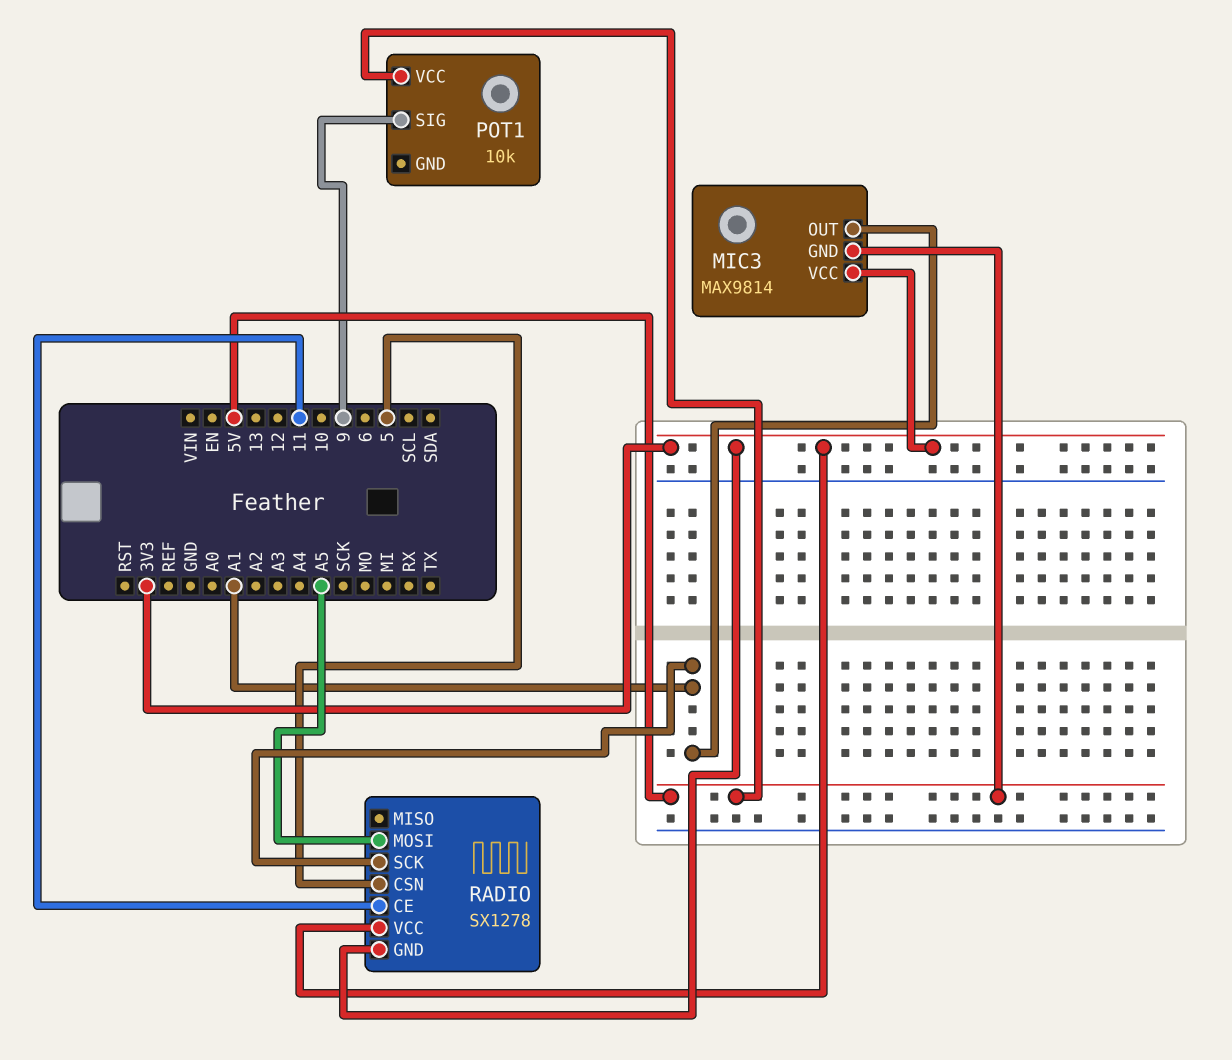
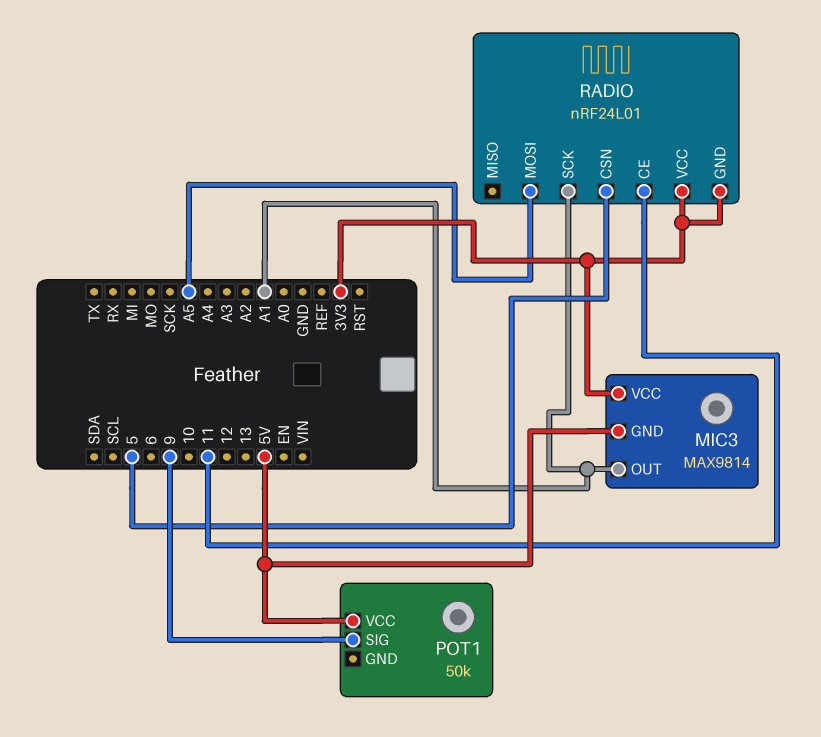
POT1: 10k -> 50k
RADIO: SX1278 -> nRF24L01

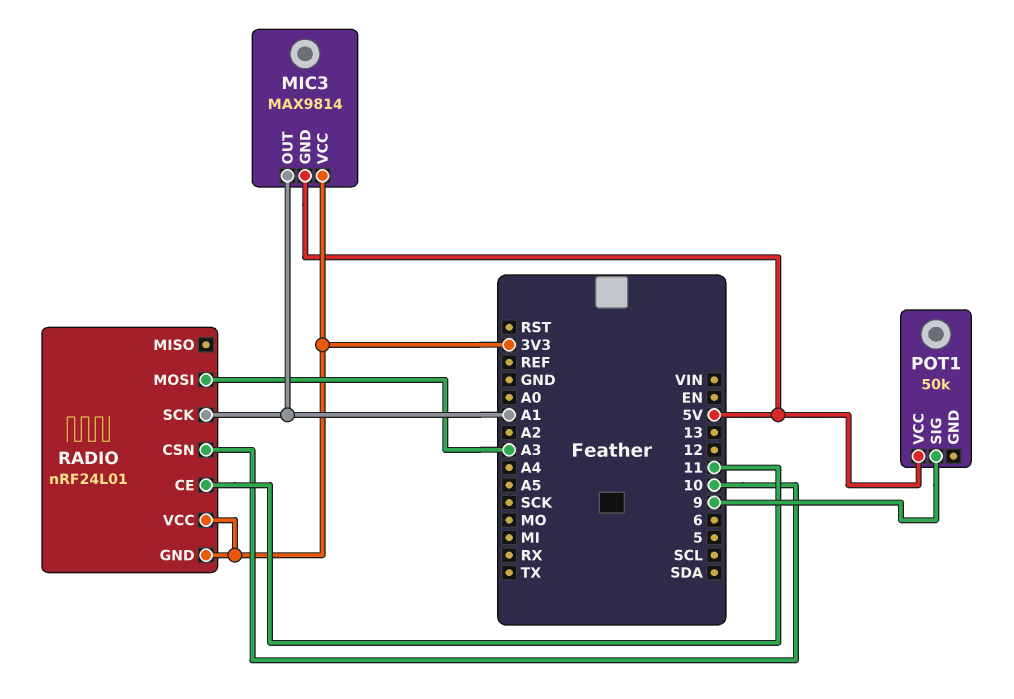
RADIO pin CSN: 5 -> 10
RADIO pin MOSI: A5 -> A3

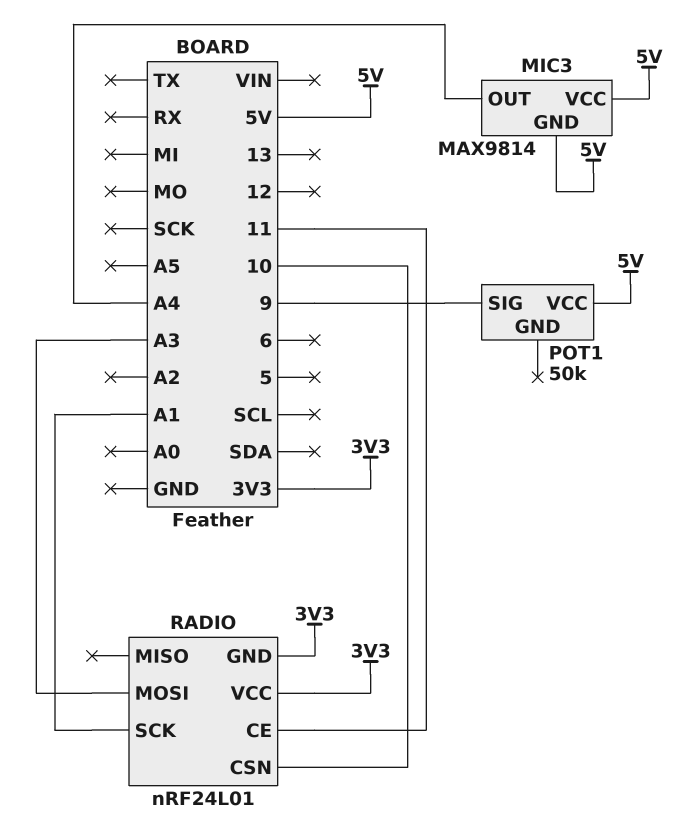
MIC3 pin OUT: A1 -> A4
MIC3 pin VCC: 3V3 -> 5V

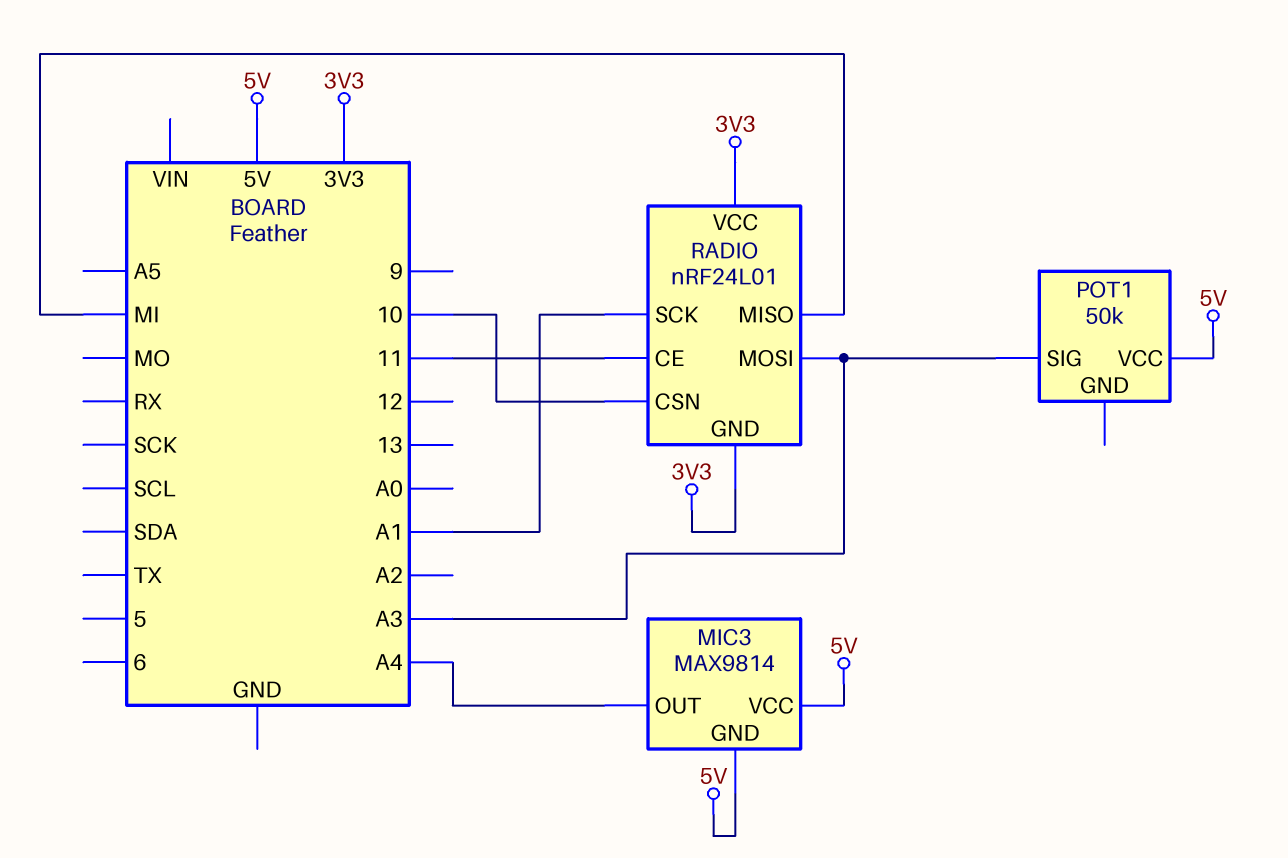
POT1 pin SIG: 9 -> A3
RADIO pin MISO: none -> MI

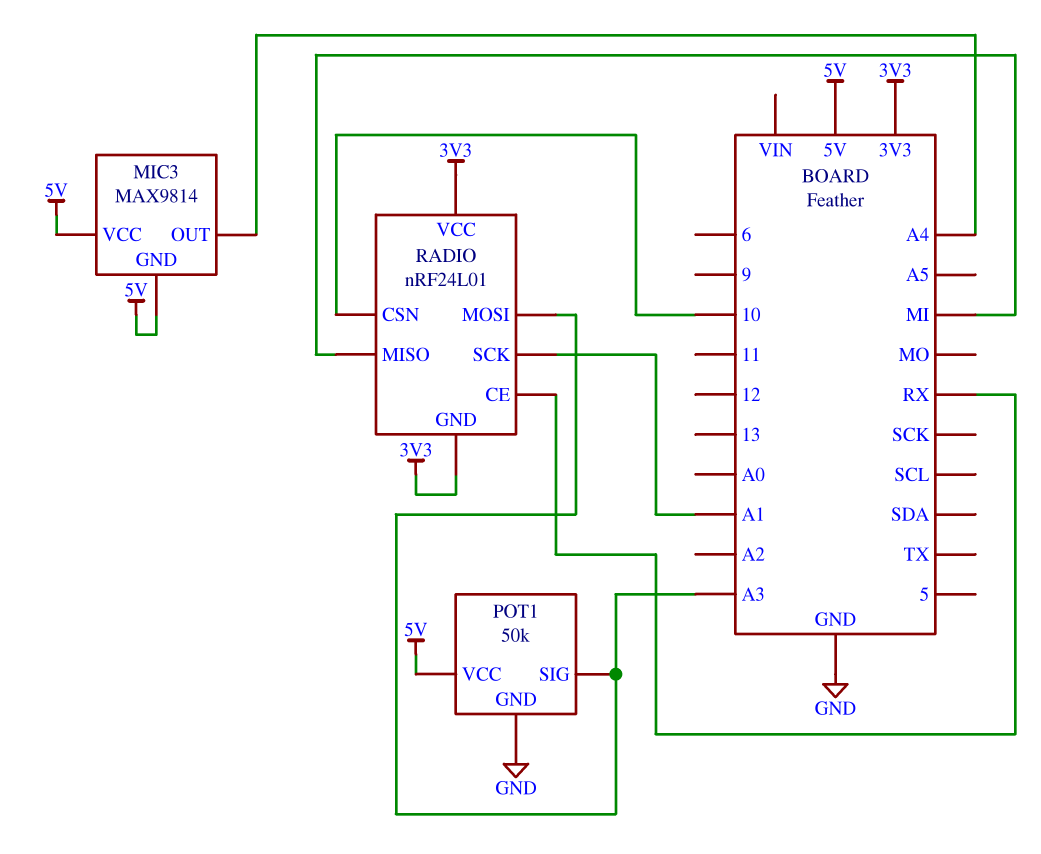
POT1 pin GND: none -> GND
RADIO pin CE: 11 -> RX

